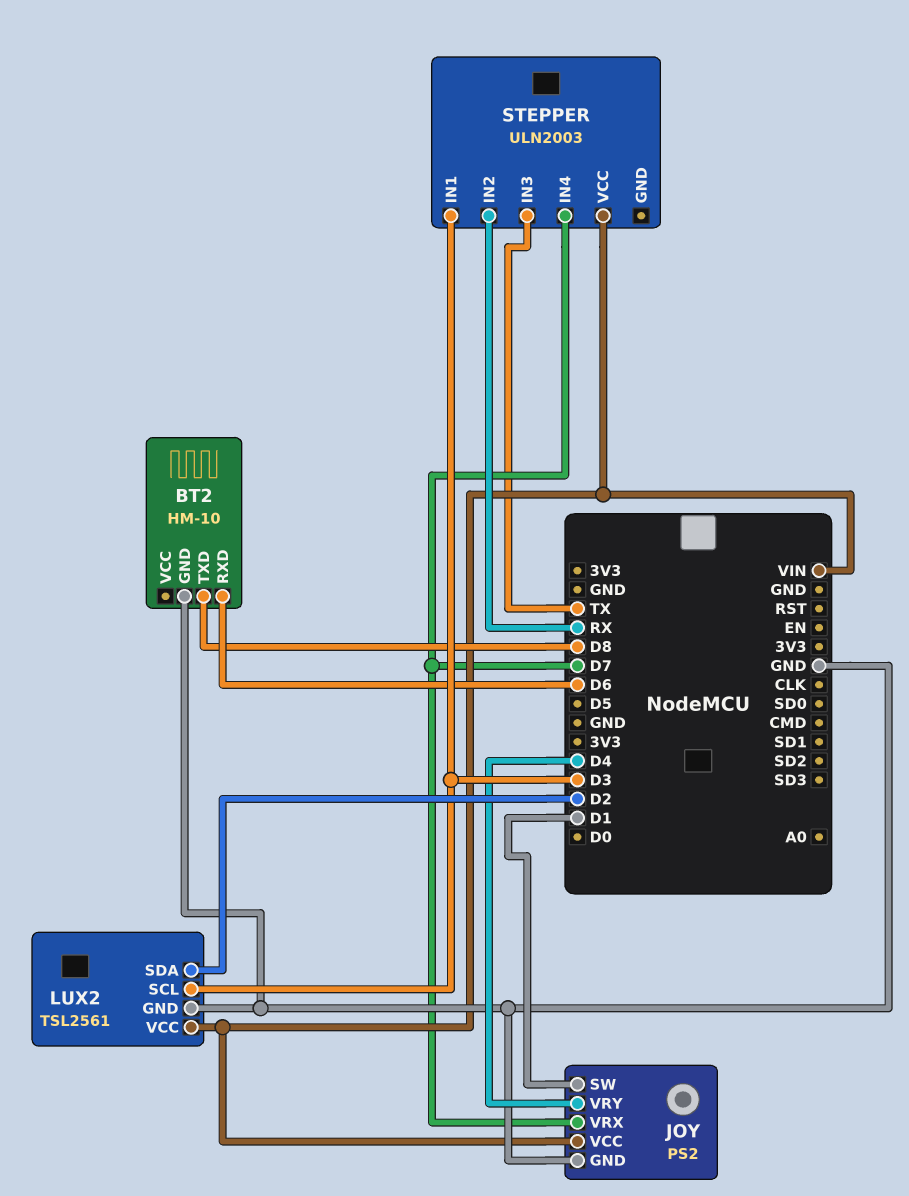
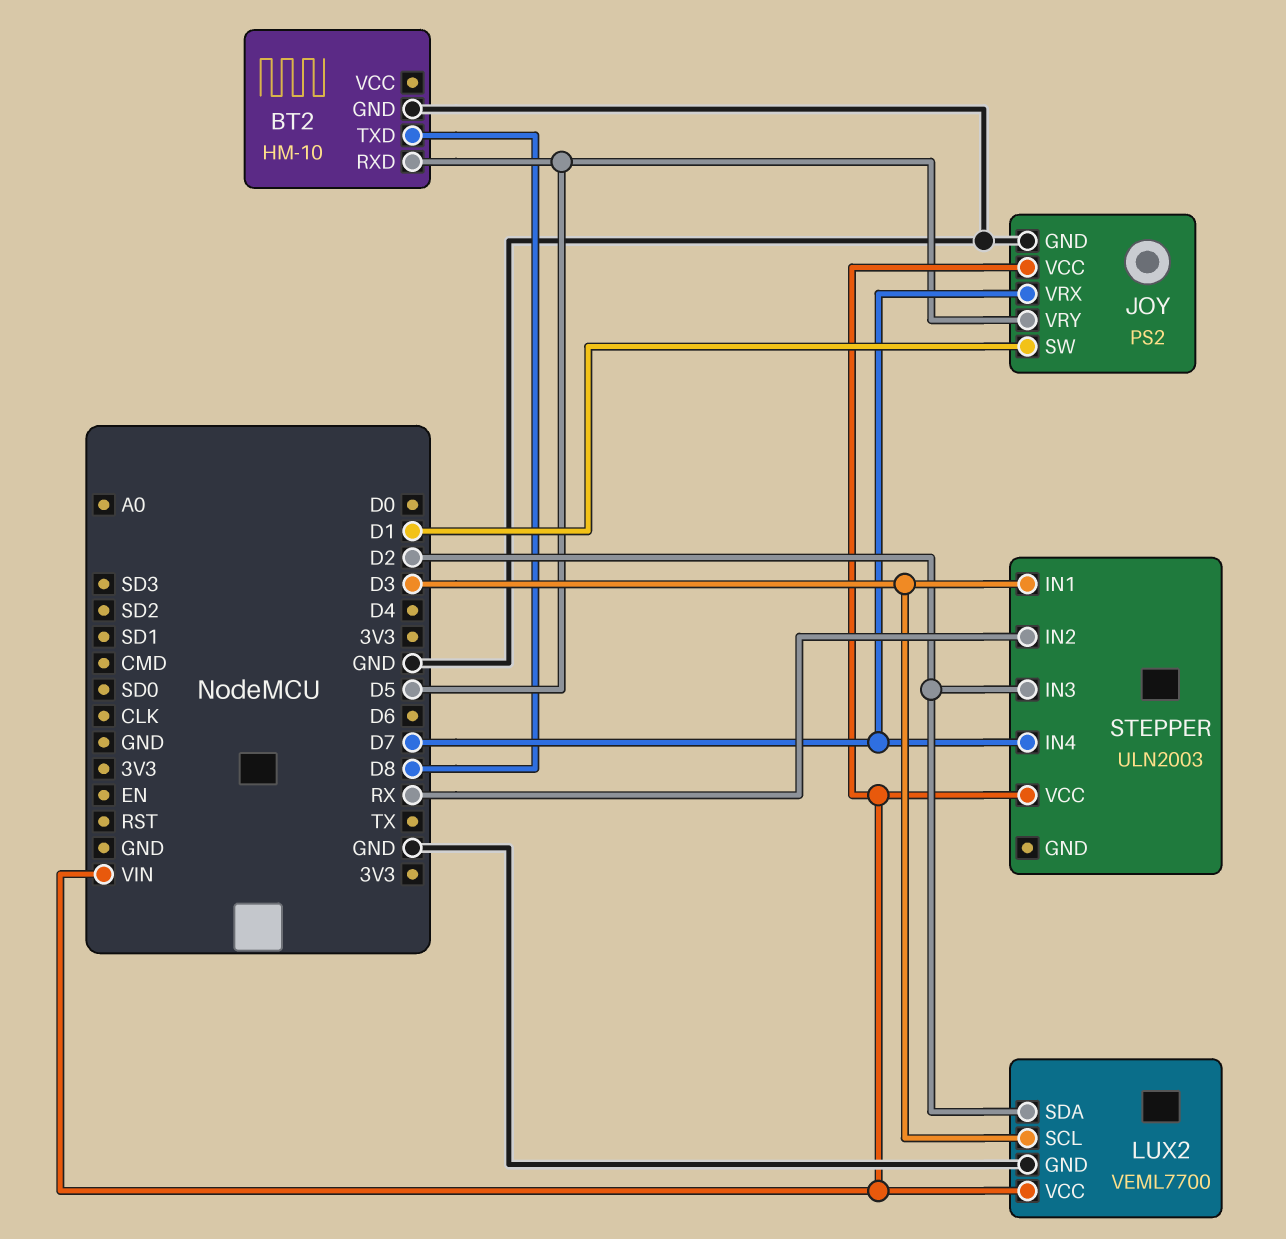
BT2 pin RXD: D6 -> D5
JOY pin VRY: D4 -> D5
LUX2: TSL2561 -> VEML7700
STEPPER pin IN3: TX -> D2

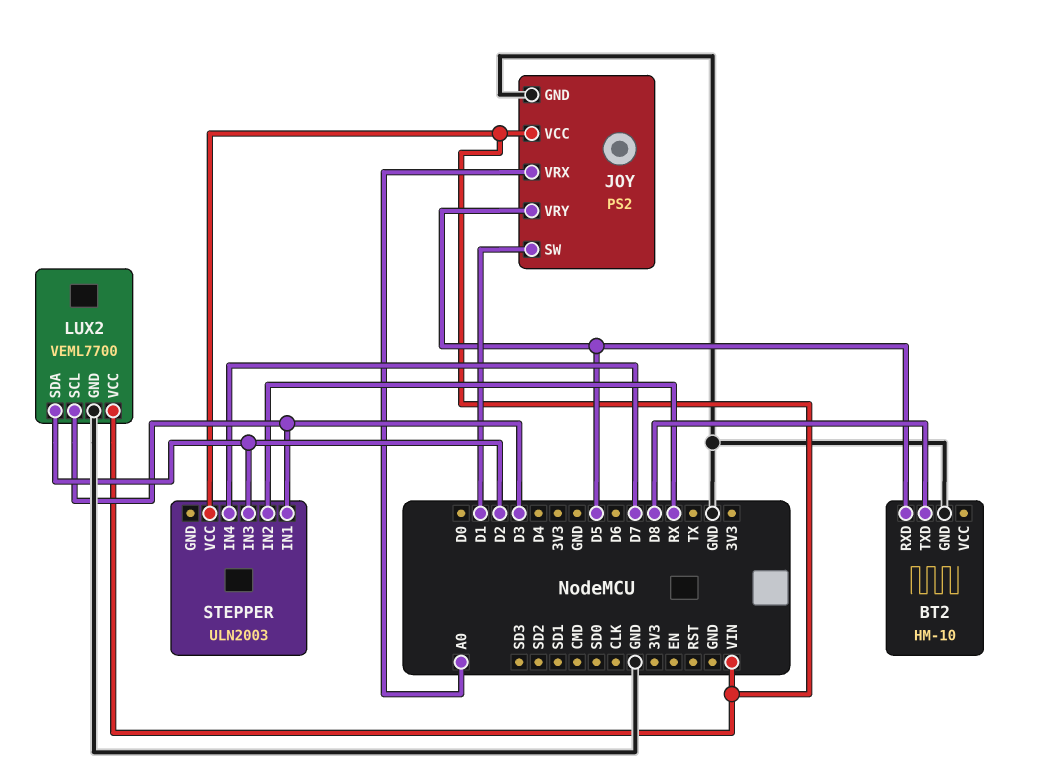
JOY pin VRX: D7 -> A0

